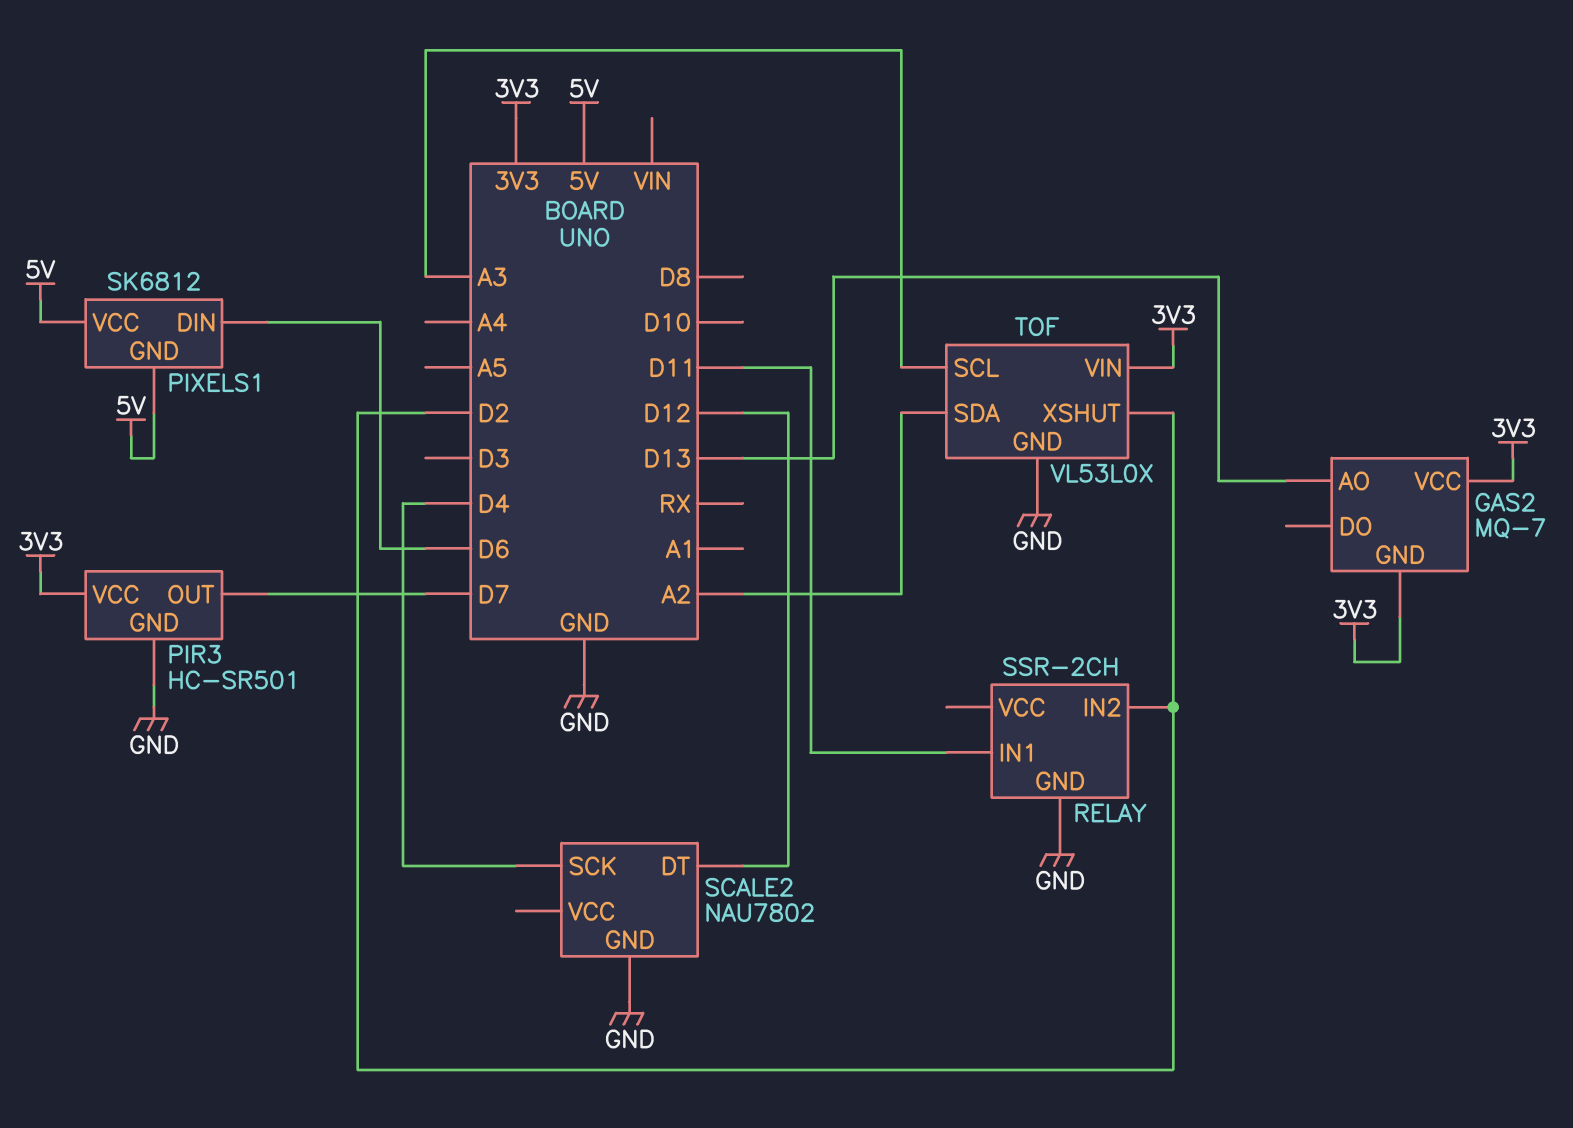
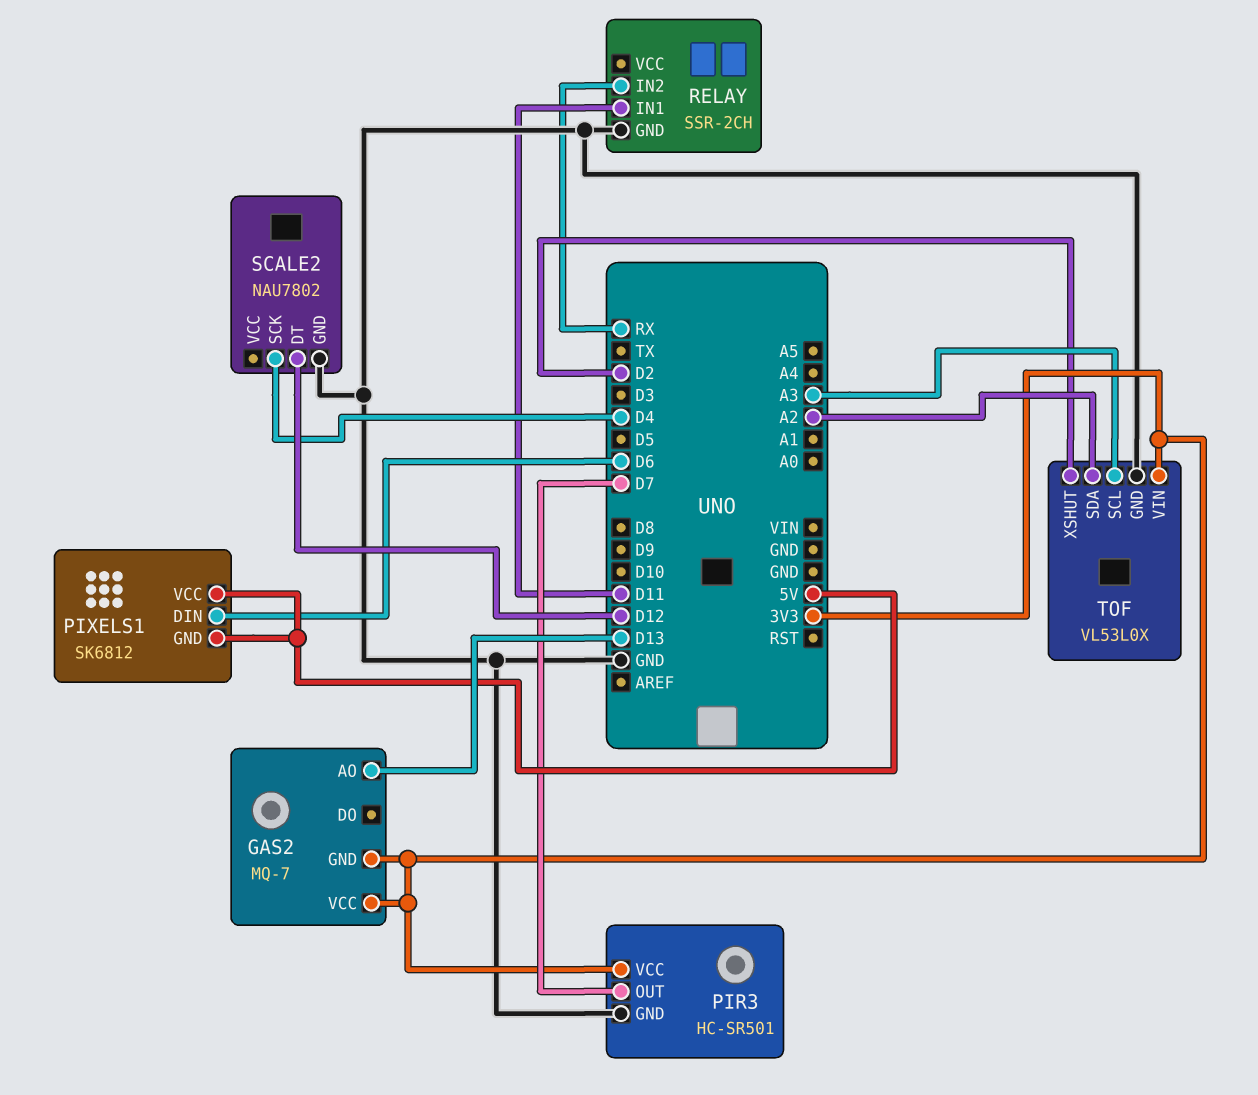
RELAY pin IN2: D2 -> RX

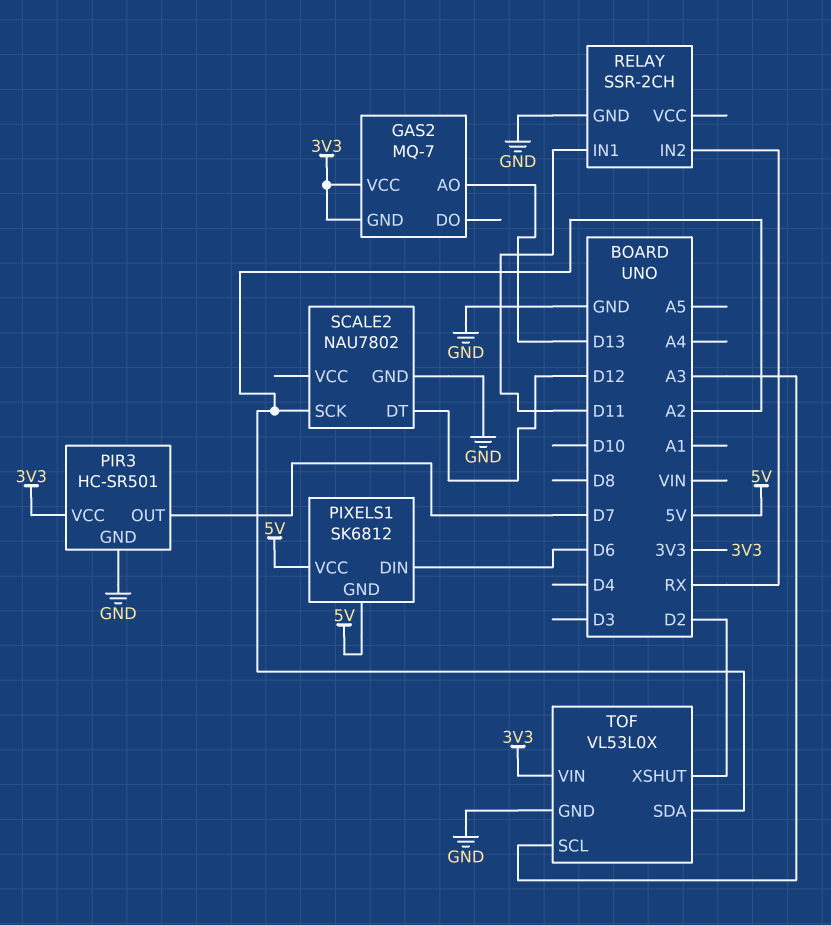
SCALE2 pin SCK: D4 -> A2

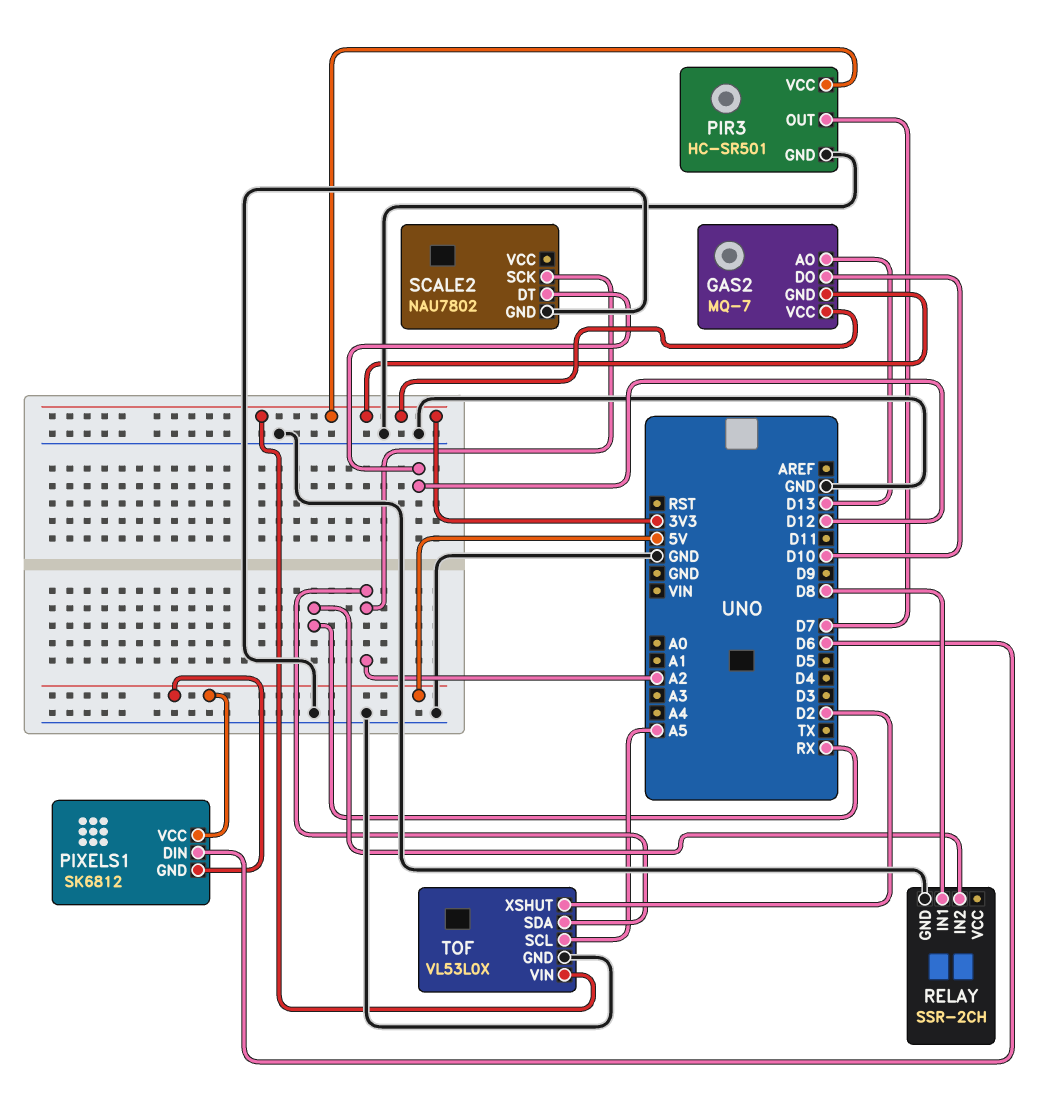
GAS2 pin DO: none -> D10
RELAY pin IN1: D11 -> D8
TOF pin SCL: A3 -> A5

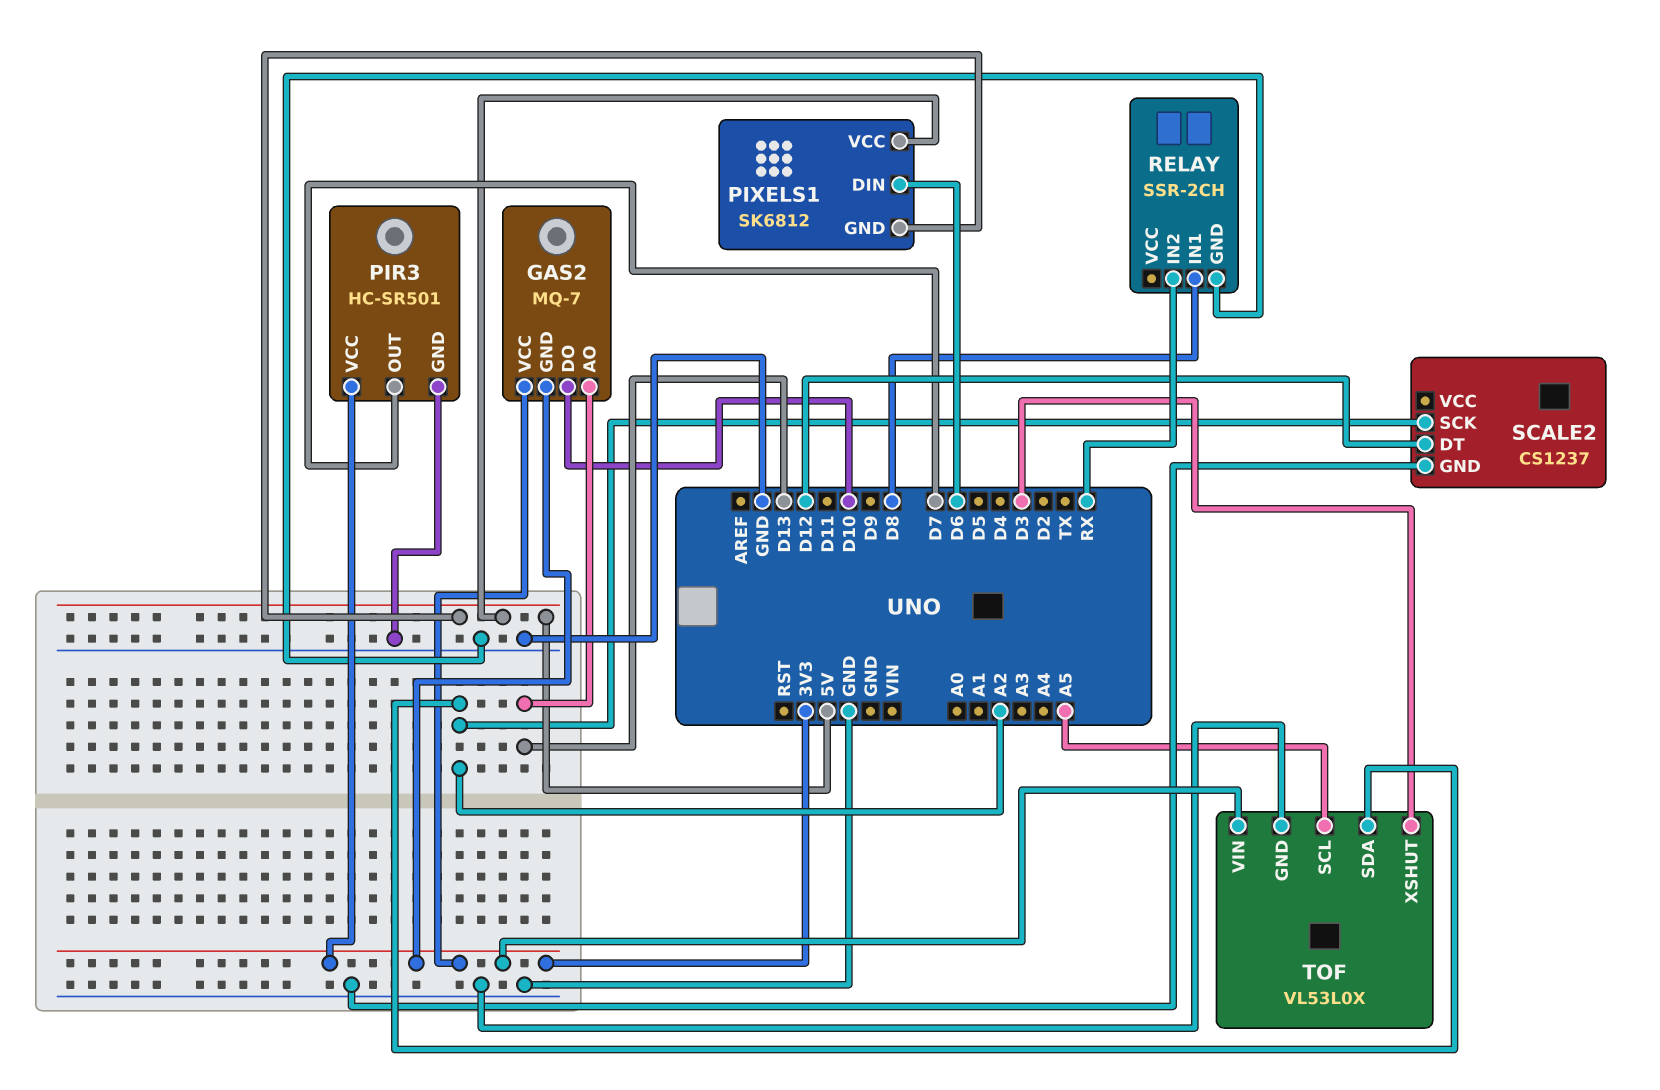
SCALE2: NAU7802 -> CS1237
TOF pin XSHUT: D2 -> D3

